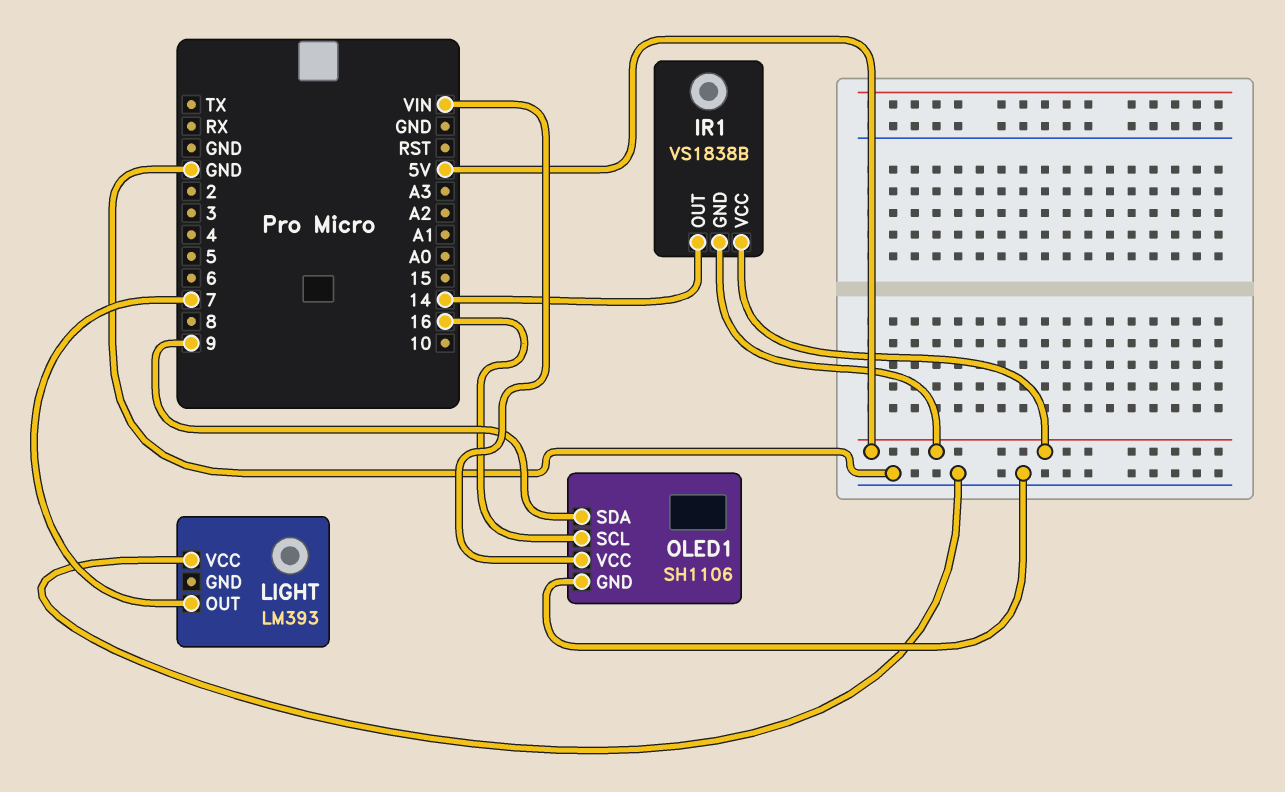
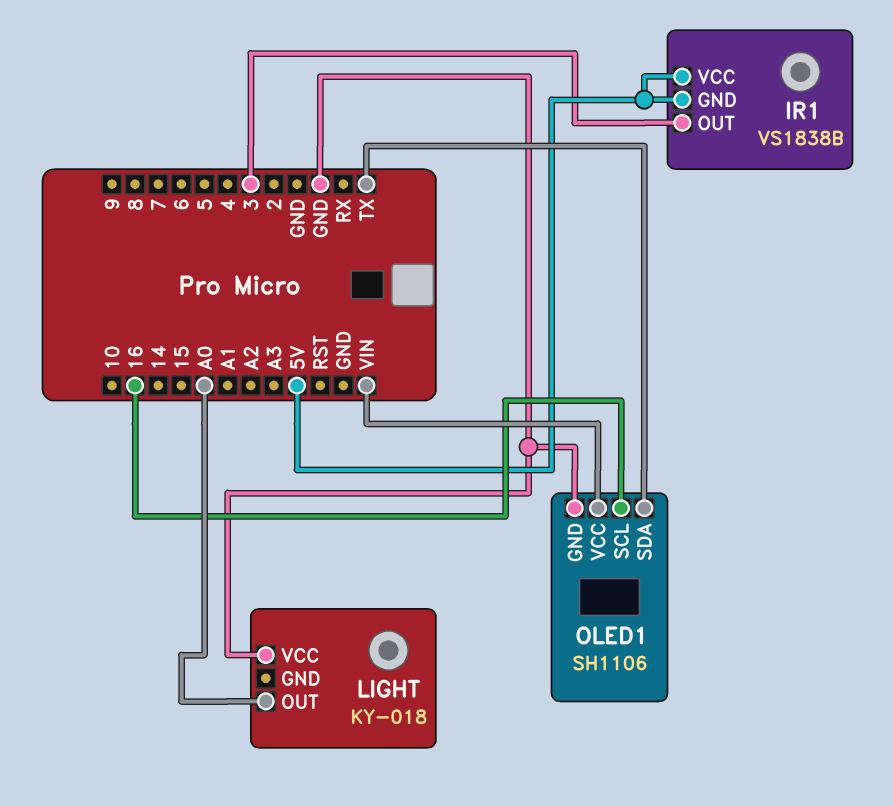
IR1 pin OUT: 14 -> 3
LIGHT: LM393 -> KY-018
LIGHT pin OUT: 7 -> A0
OLED1 pin SDA: 9 -> TX

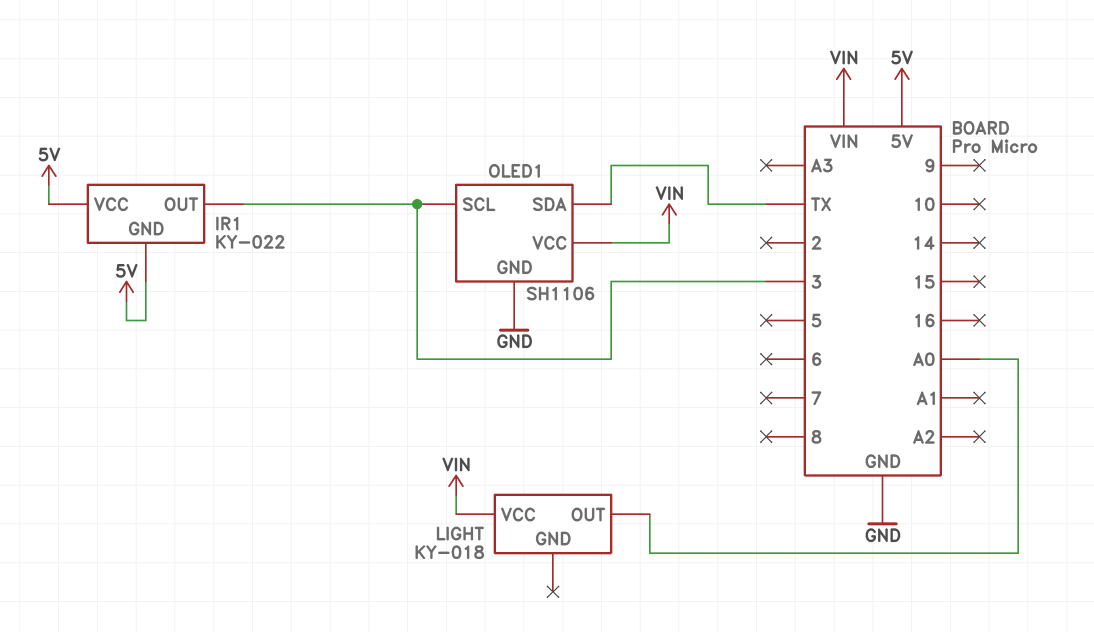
IR1: VS1838B -> KY-022
LIGHT pin VCC: GND -> VIN
OLED1 pin SCL: 16 -> 3

